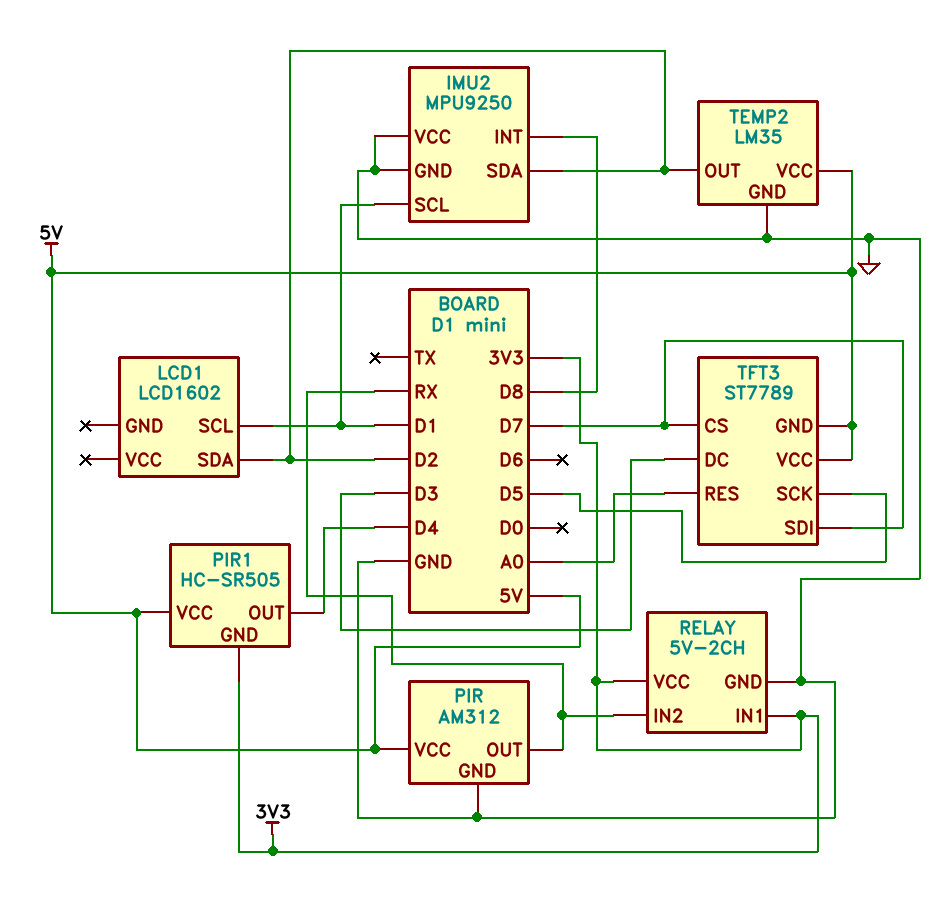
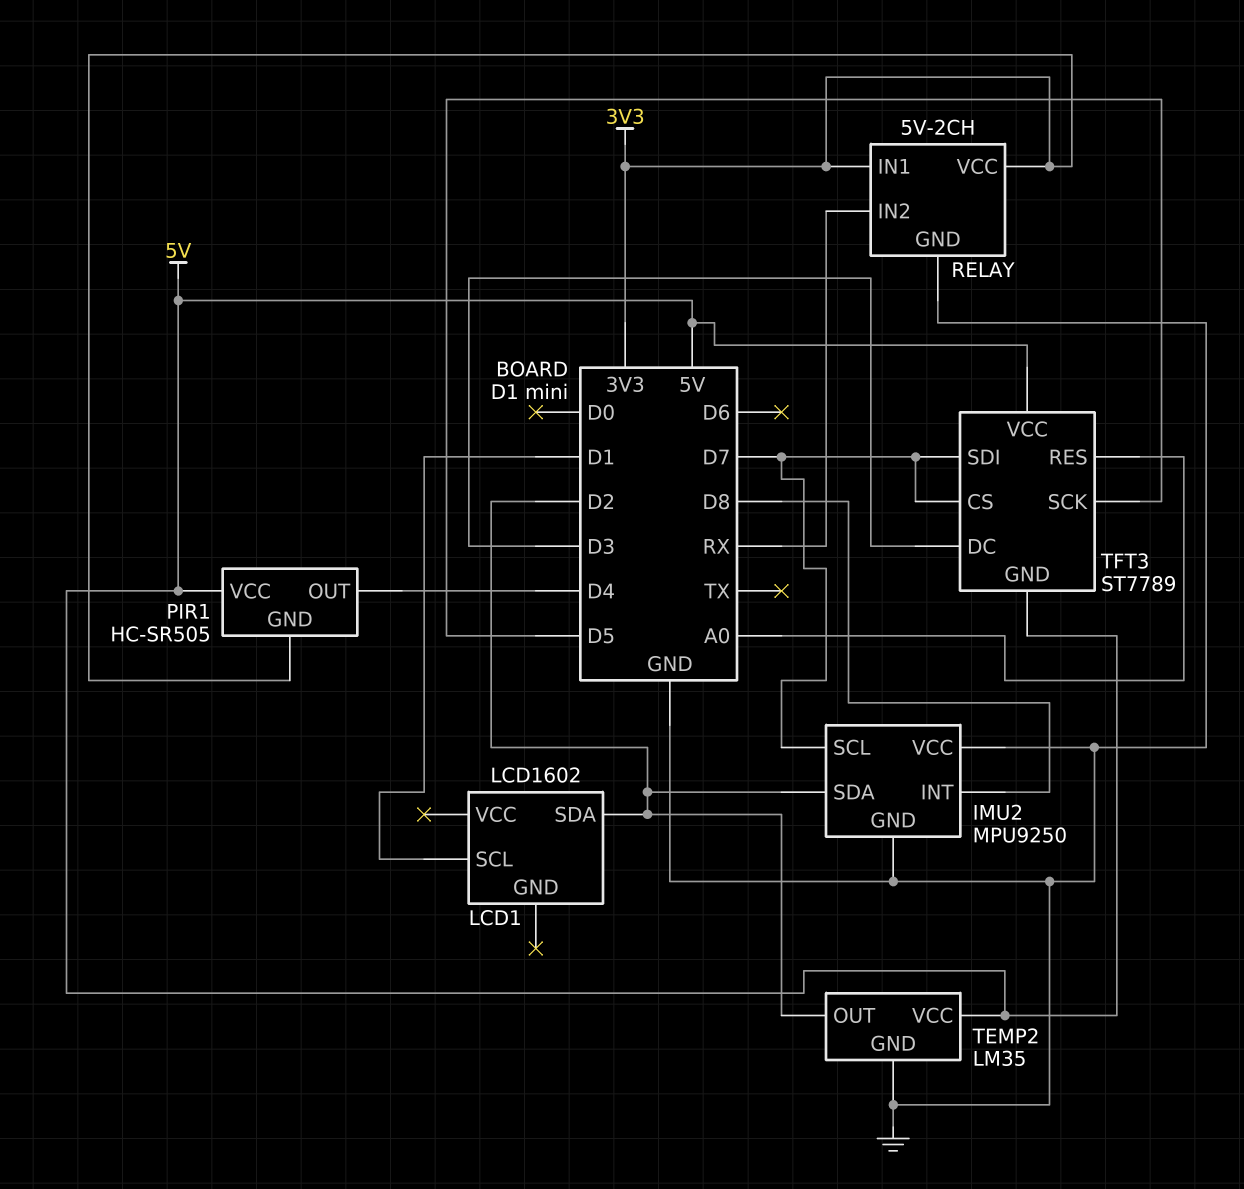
IMU2 pin SCL: D1 -> D7
PIR: AM312 -> none
PIR pin GND: GND -> none
PIR pin OUT: RX -> none
PIR pin VCC: 5V -> none

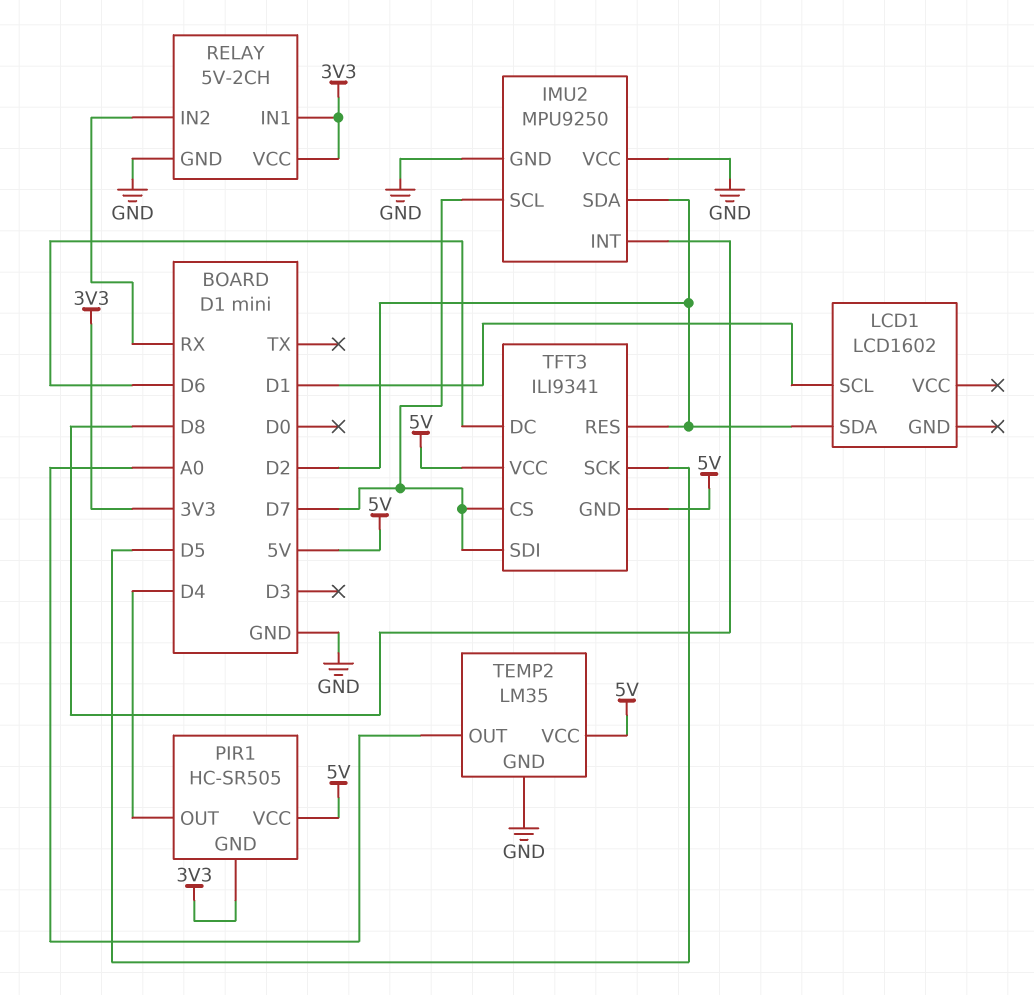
TEMP2 pin OUT: D2 -> A0
TFT3: ST7789 -> ILI9341
TFT3 pin DC: D3 -> D6
TFT3 pin RES: A0 -> D2

